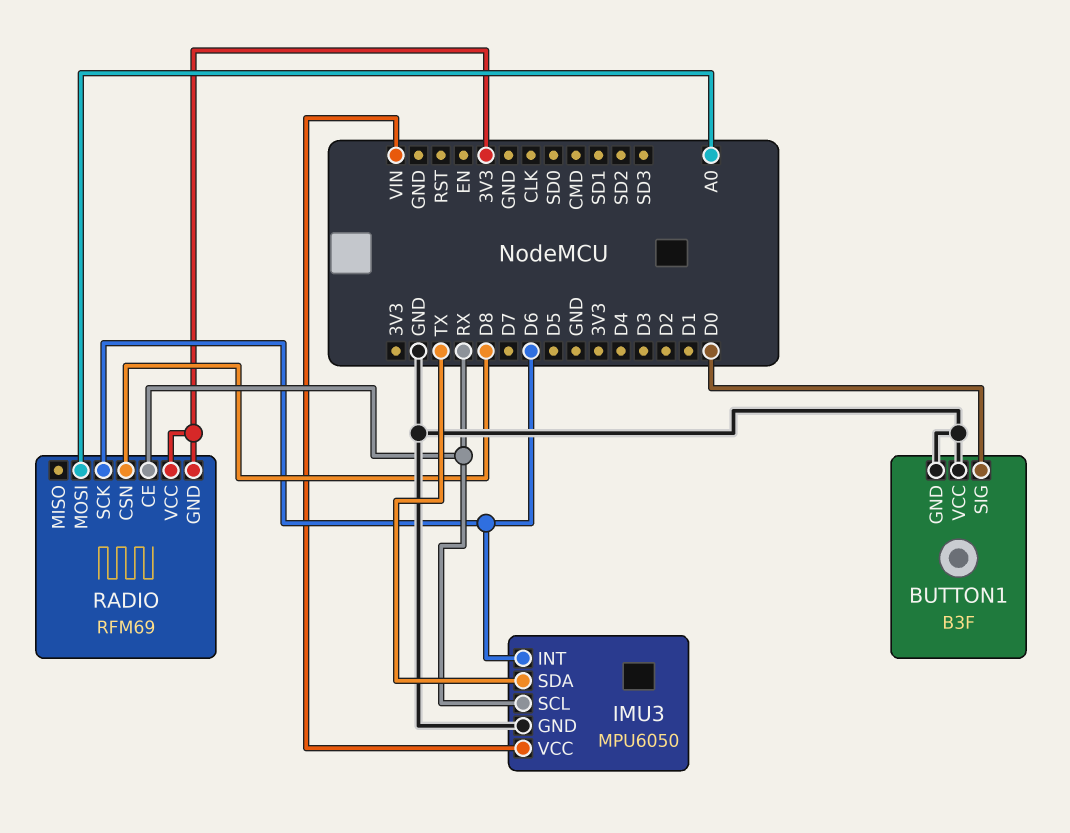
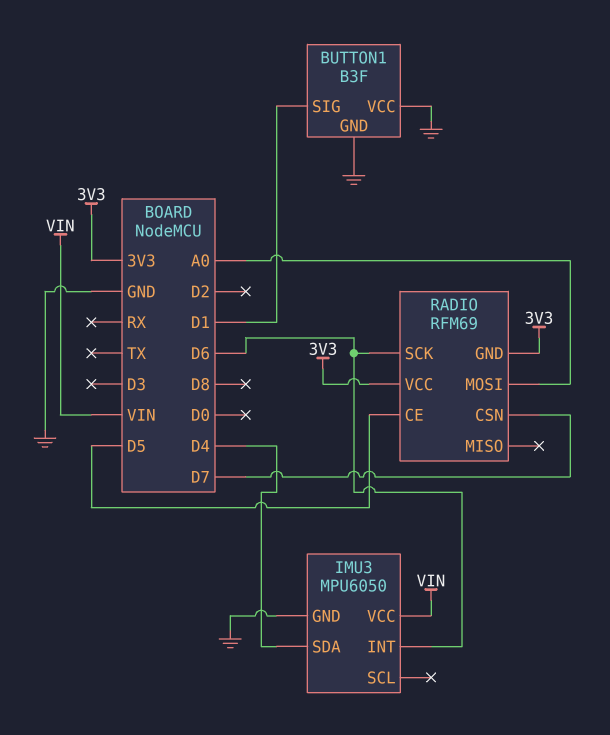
BUTTON1 pin SIG: D0 -> D1
IMU3 pin SCL: RX -> none
IMU3 pin SDA: TX -> D4
RADIO pin CE: RX -> D5
RADIO pin CSN: D8 -> D7

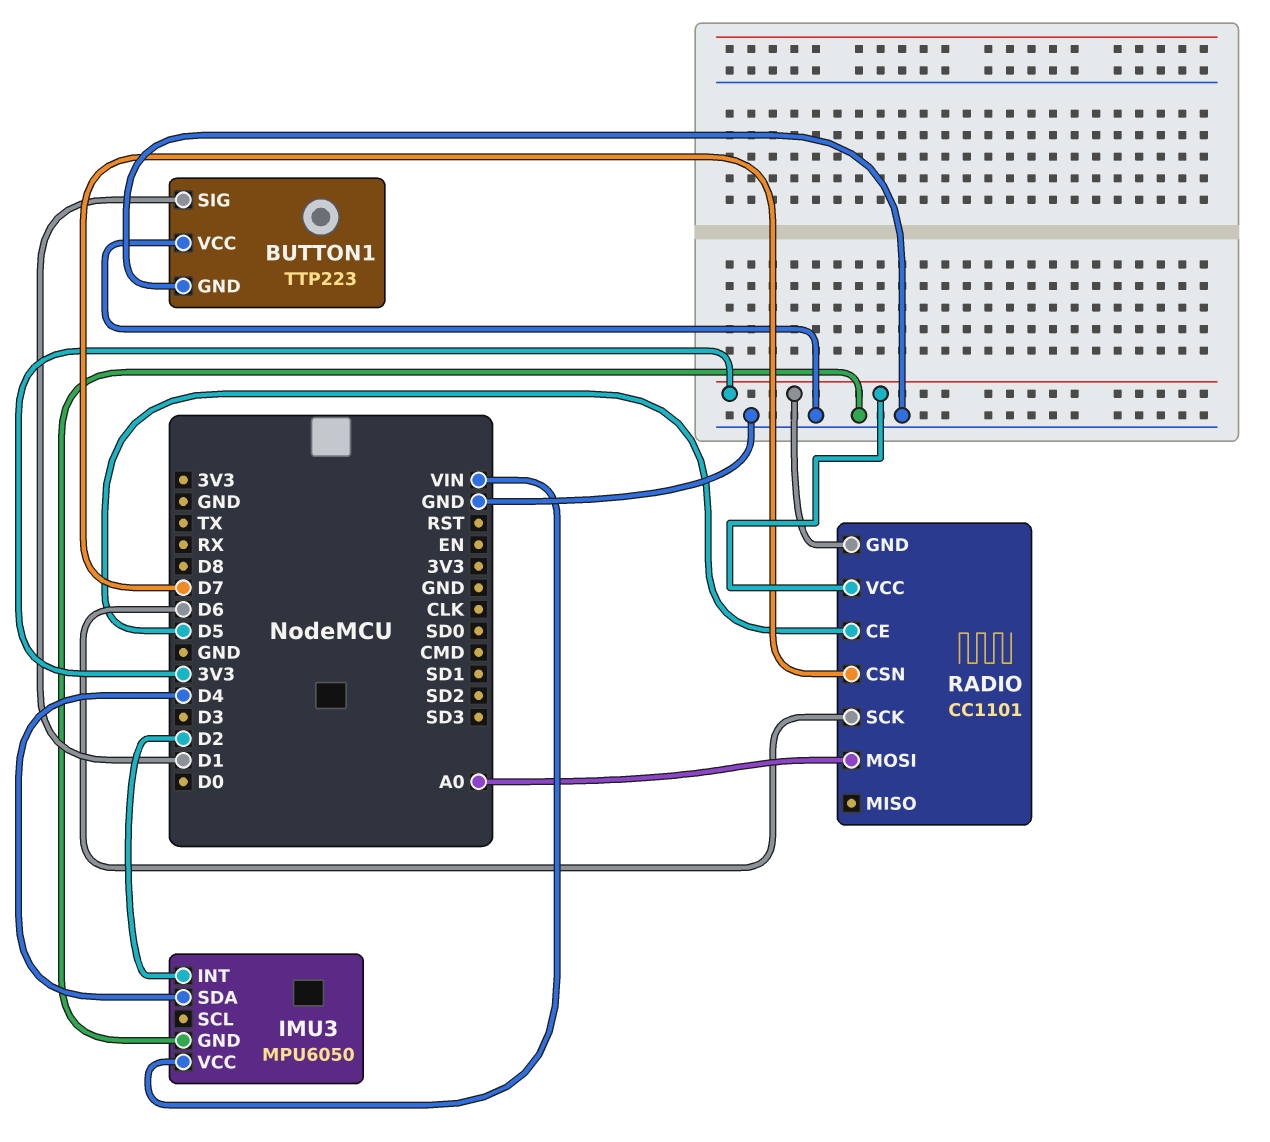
BUTTON1: B3F -> TTP223
IMU3 pin INT: D6 -> D2
RADIO: RFM69 -> CC1101

